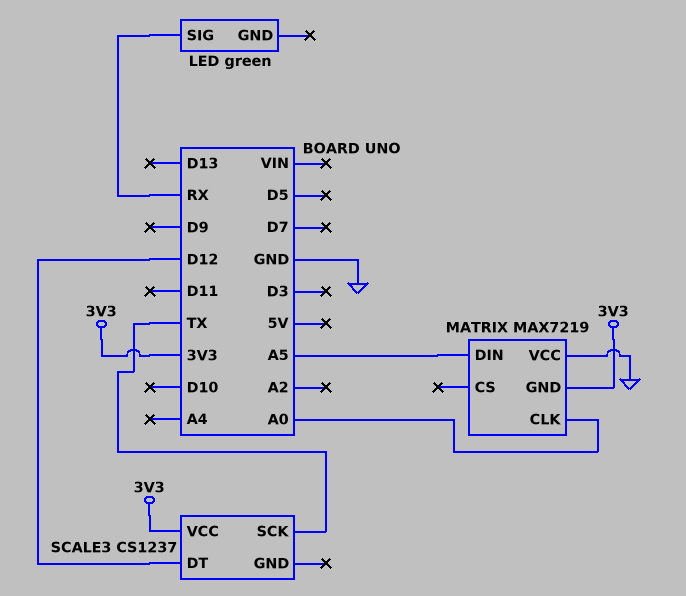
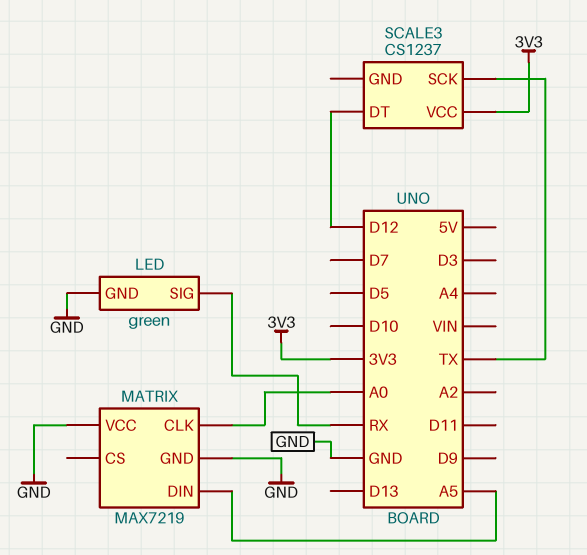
LED pin GND: none -> GND
MATRIX pin GND: 3V3 -> GND

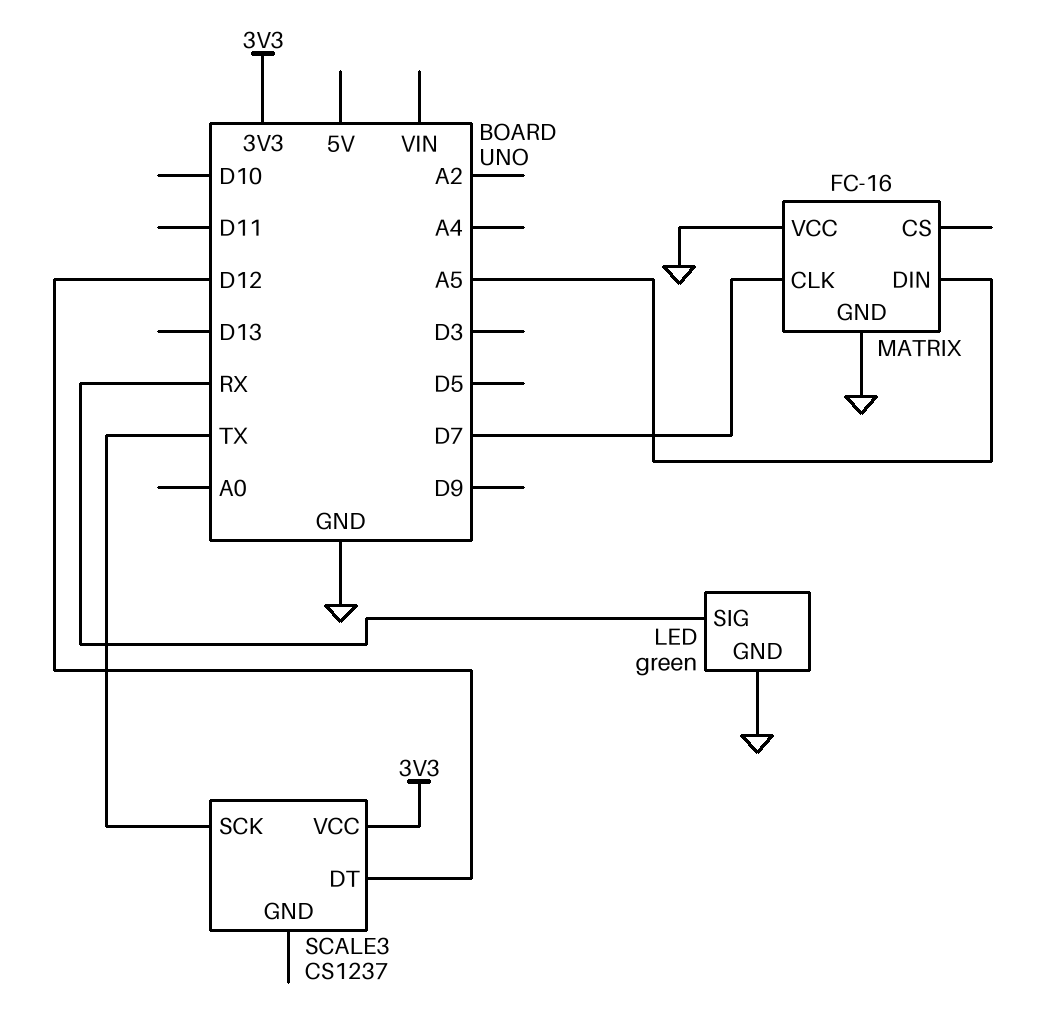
MATRIX: MAX7219 -> FC-16
MATRIX pin CLK: A0 -> D7

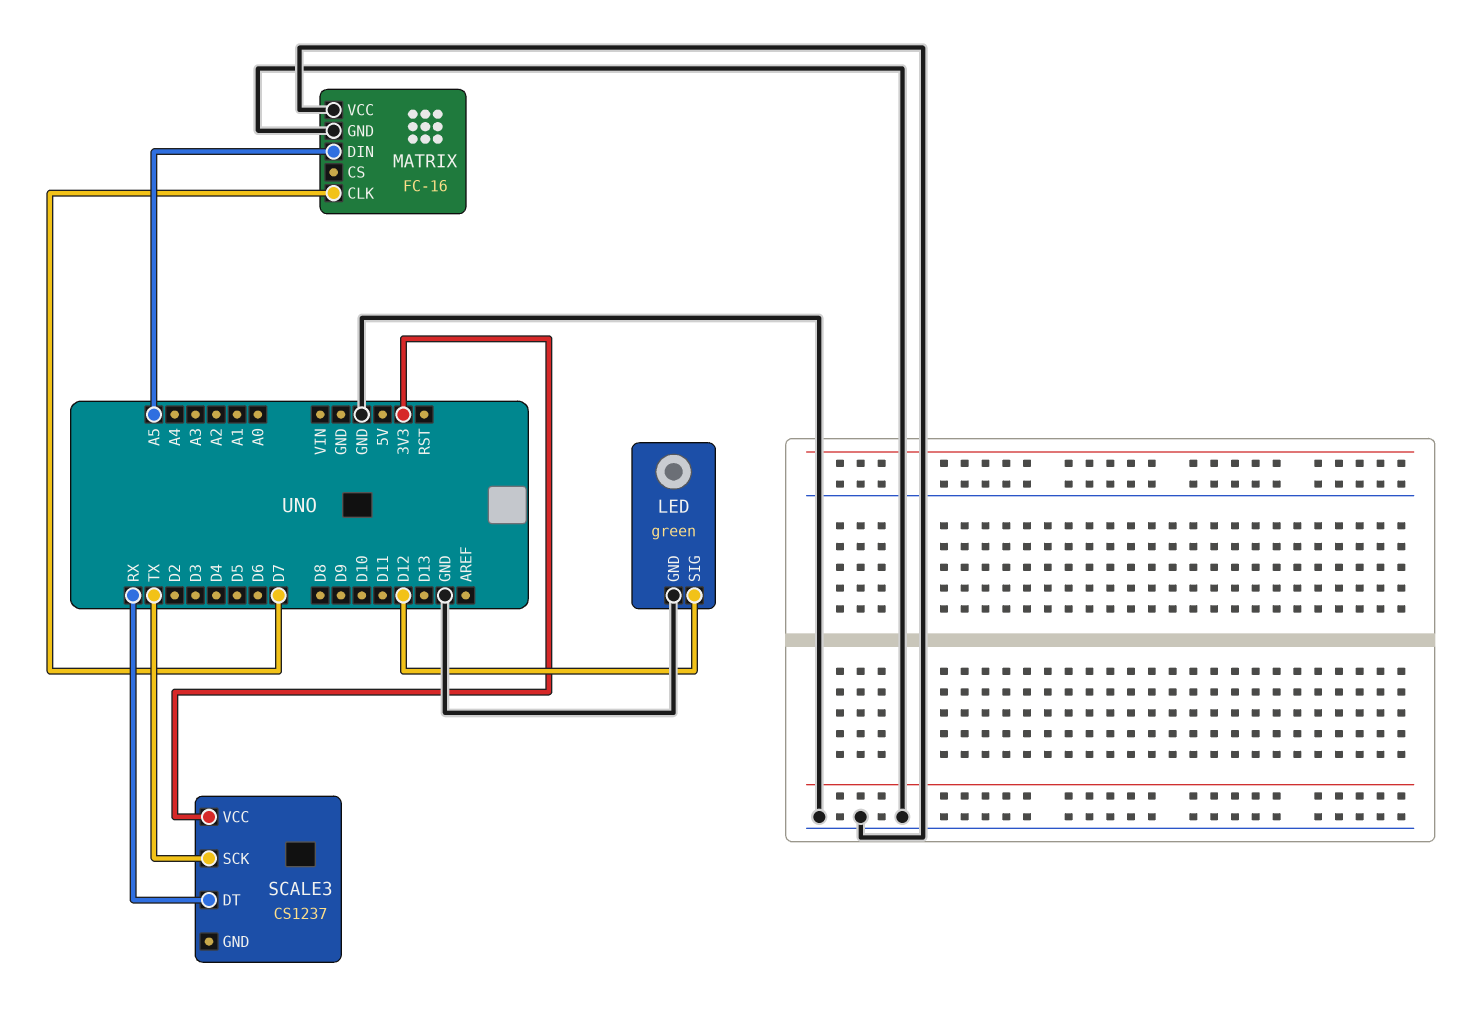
LED pin SIG: RX -> D12
SCALE3 pin DT: D12 -> RX

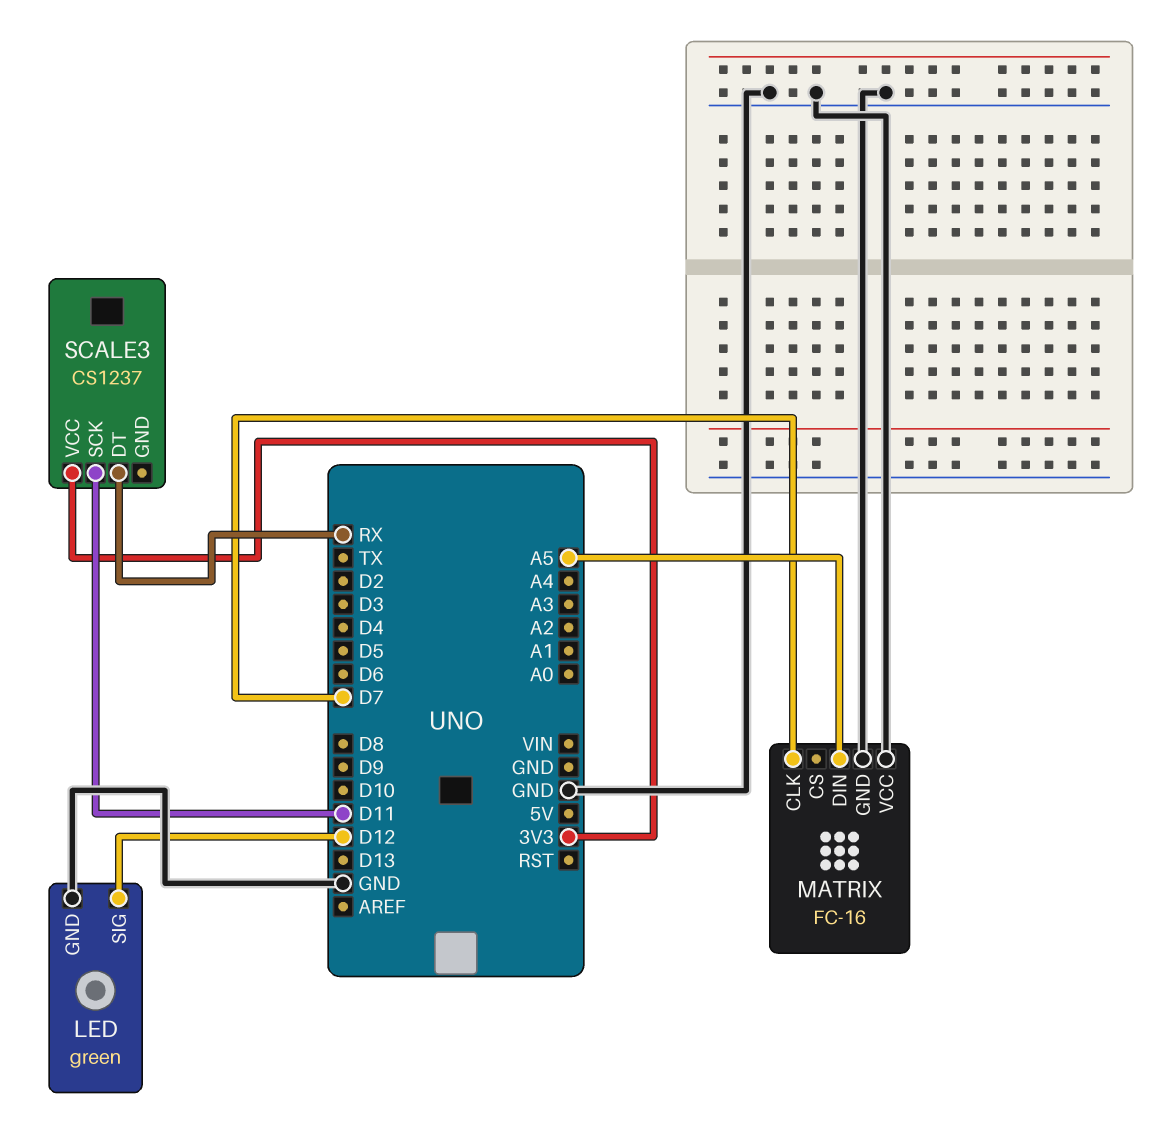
SCALE3 pin SCK: TX -> D11

